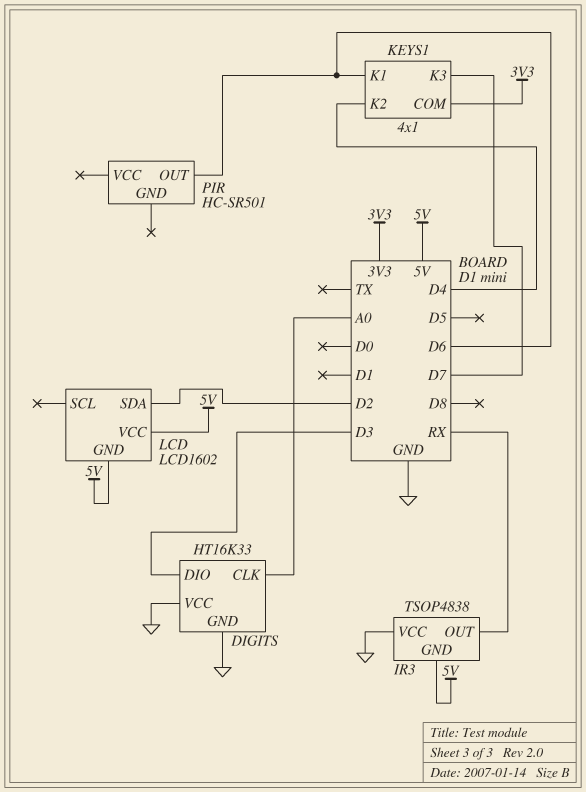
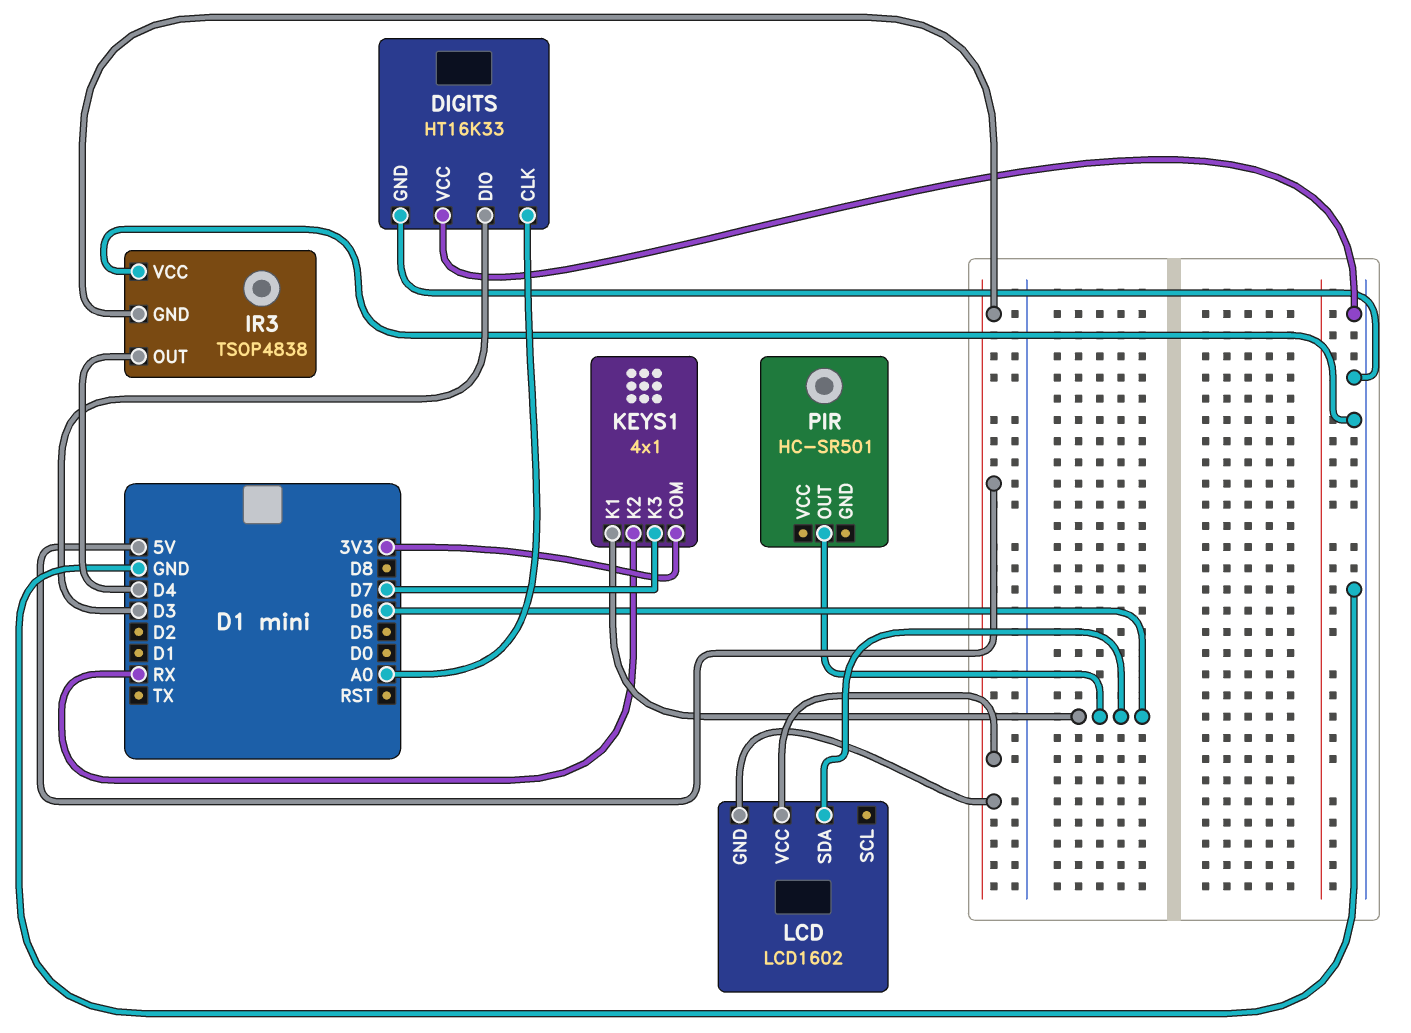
IR3 pin OUT: RX -> D4
KEYS1 pin K2: D4 -> RX
LCD pin SDA: D2 -> D6

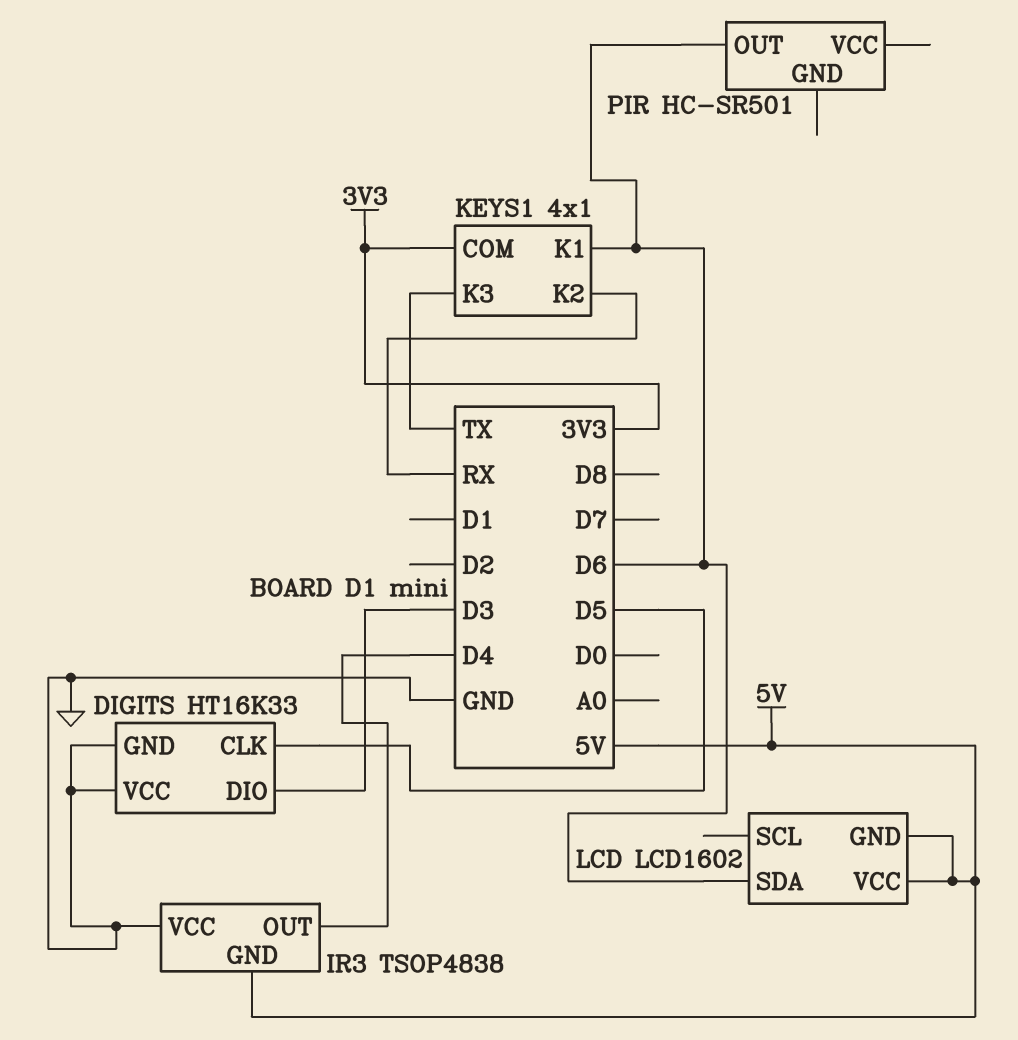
DIGITS pin CLK: A0 -> D5
KEYS1 pin K3: D7 -> TX

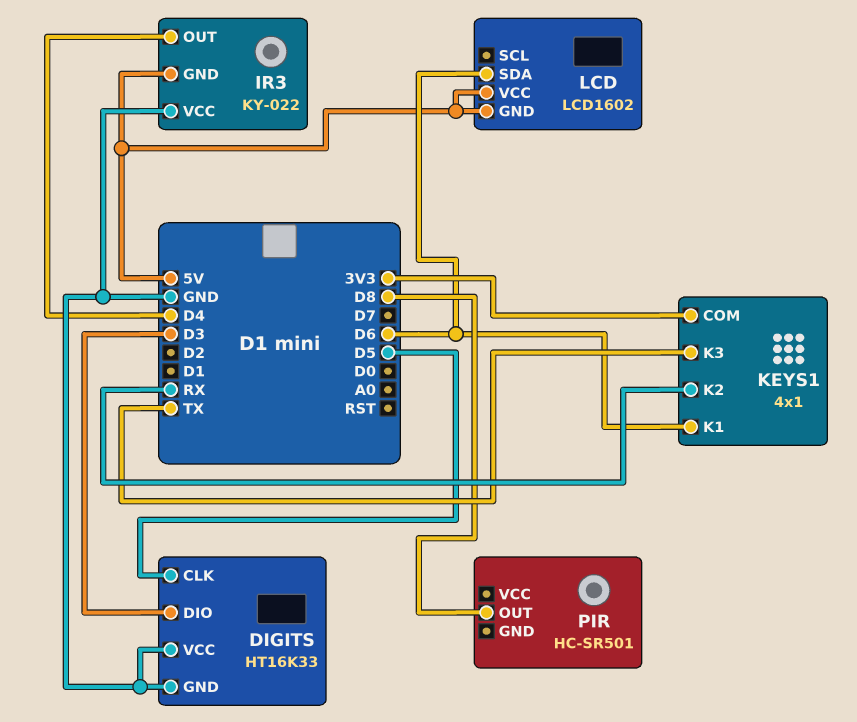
IR3: TSOP4838 -> KY-022
PIR pin OUT: D6 -> D8

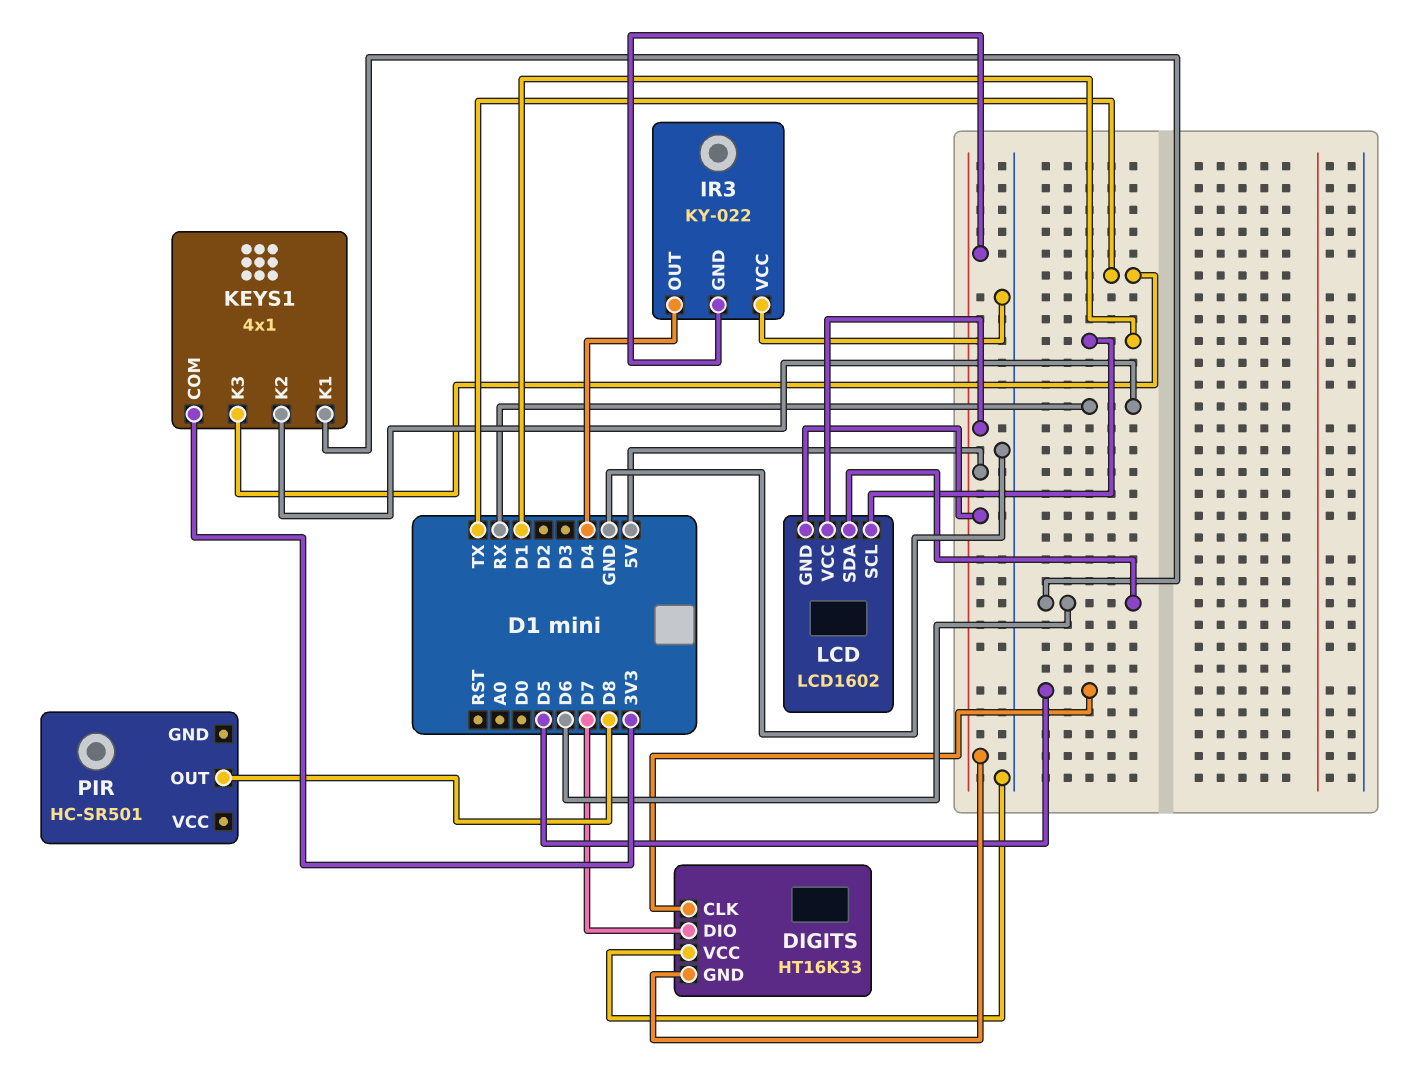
DIGITS pin DIO: D3 -> D7
DIGITS pin GND: GND -> 5V
LCD pin SCL: none -> D1

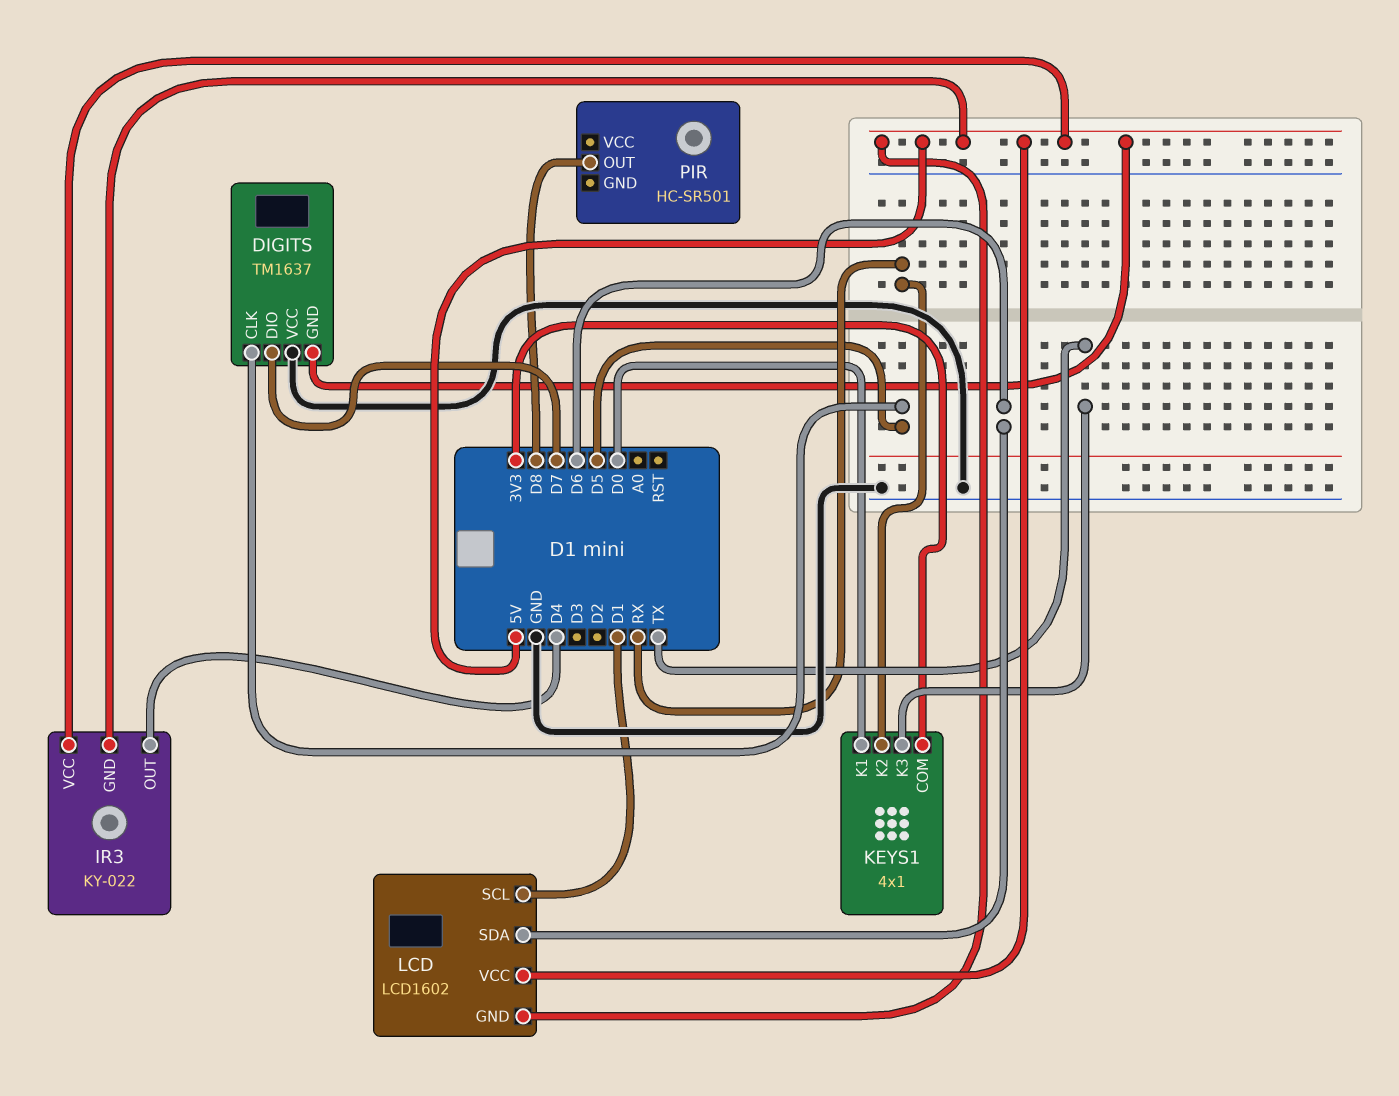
DIGITS: HT16K33 -> TM1637
IR3 pin VCC: GND -> 5V
KEYS1 pin K1: D6 -> D0

